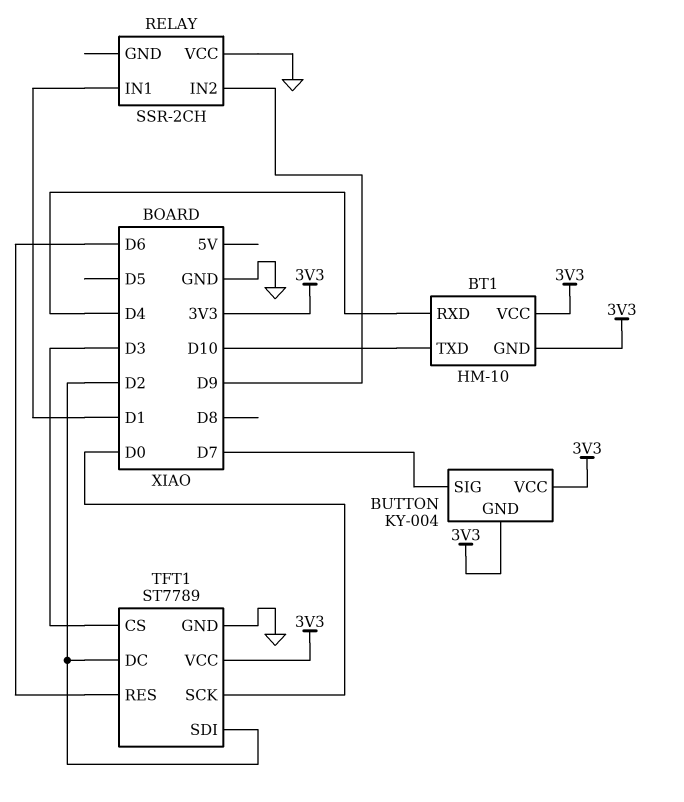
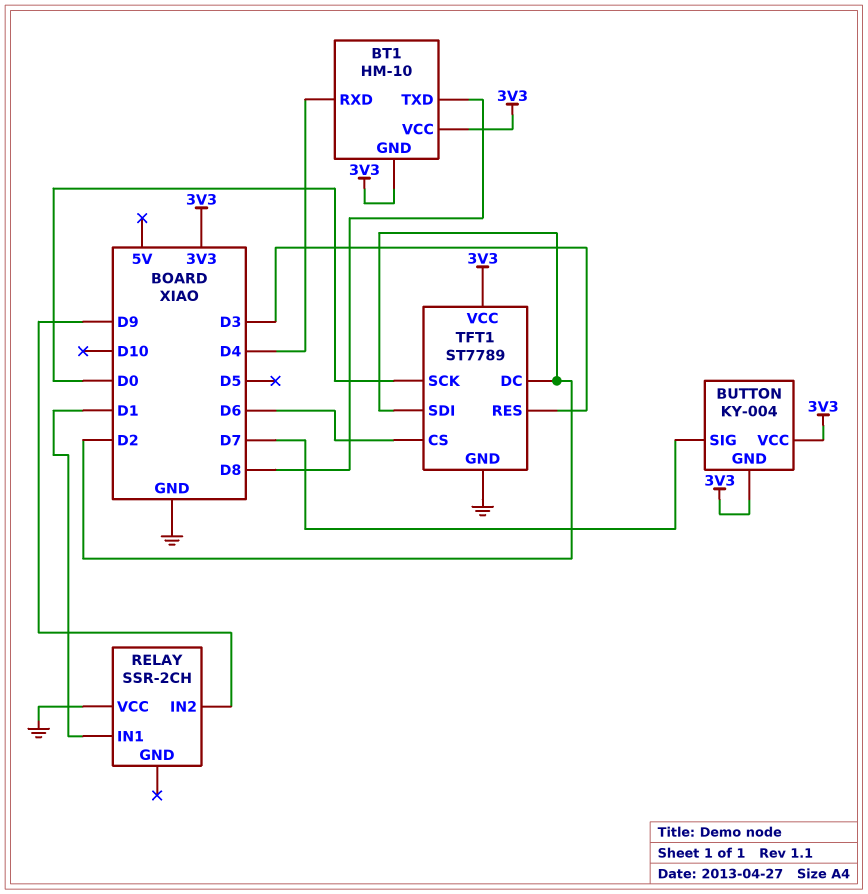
BT1 pin TXD: D10 -> D8
TFT1 pin CS: D3 -> D6
TFT1 pin RES: D6 -> D3

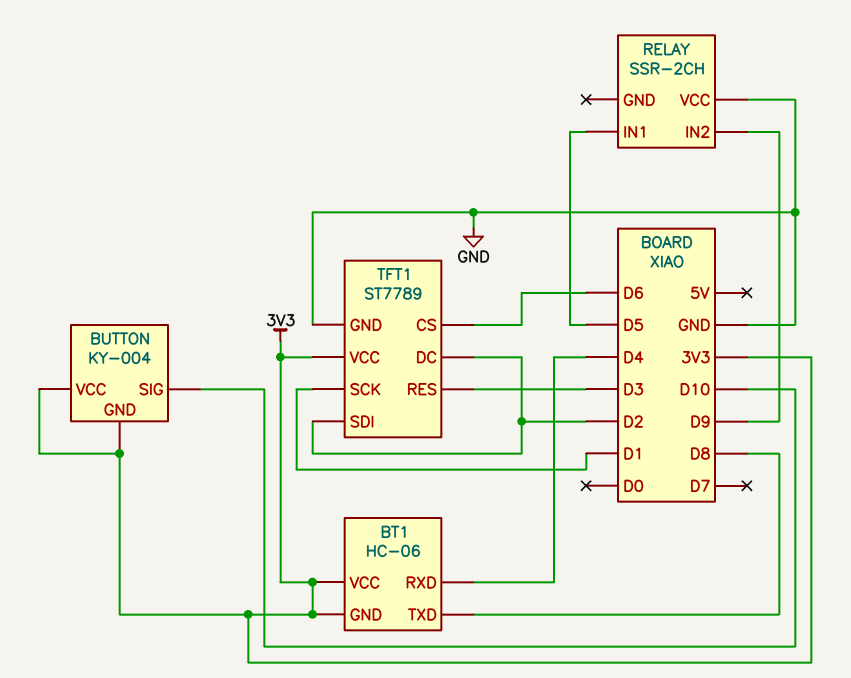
BT1: HM-10 -> HC-06
BUTTON pin SIG: D7 -> D10
RELAY pin IN1: D1 -> D5
TFT1 pin SCK: D0 -> D1

